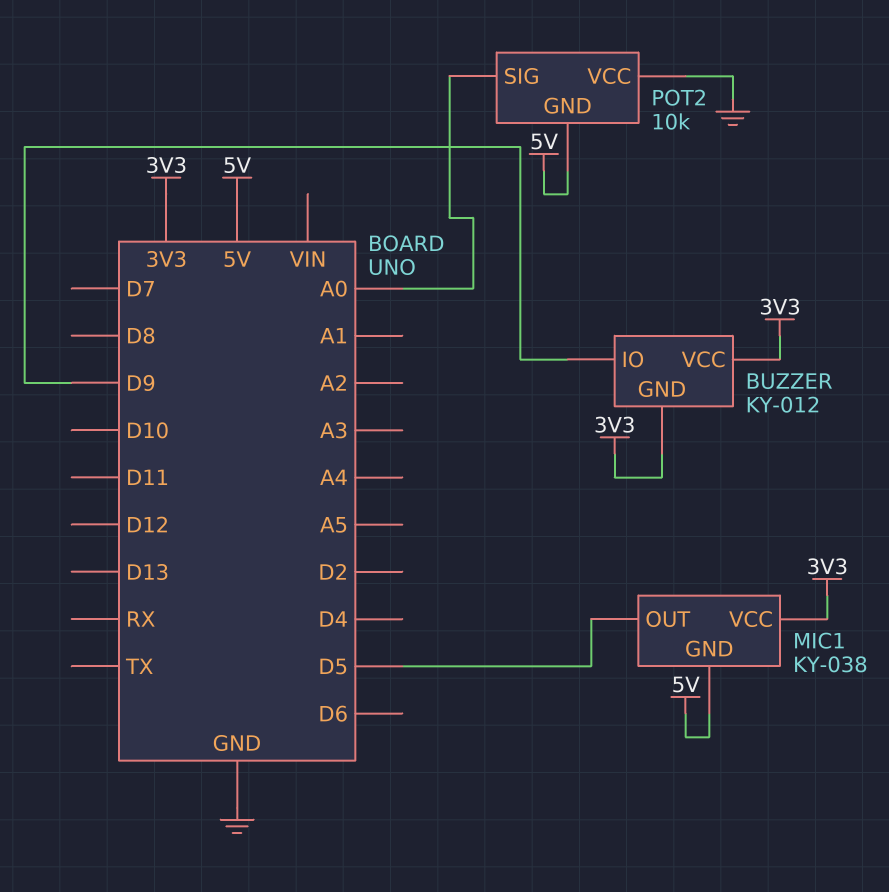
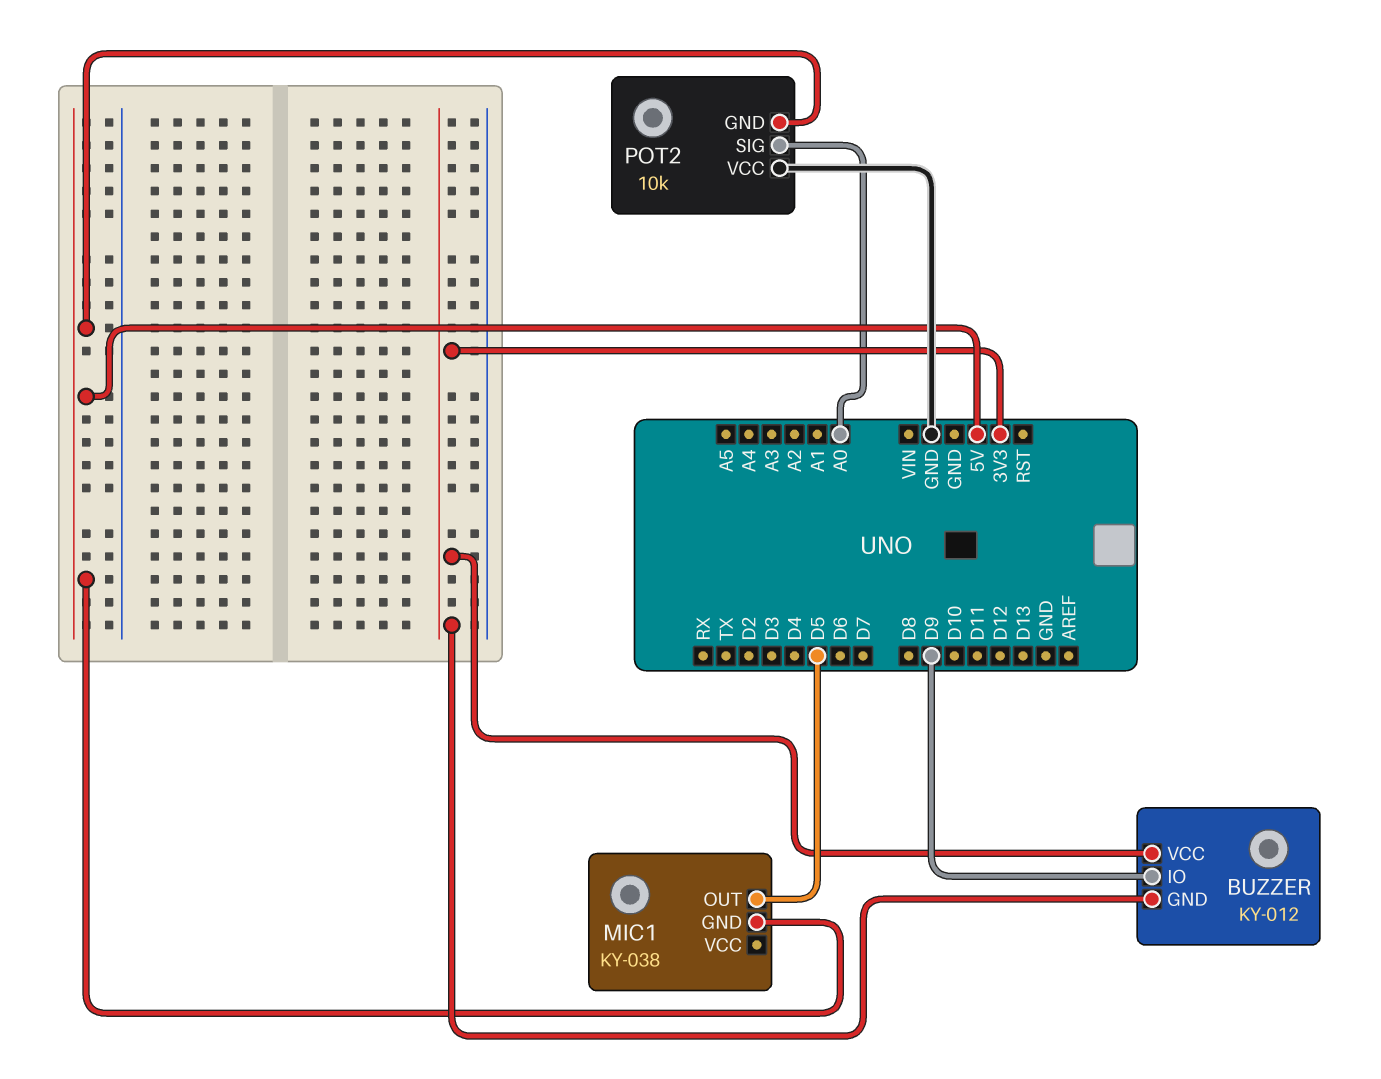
MIC1 pin VCC: 3V3 -> none

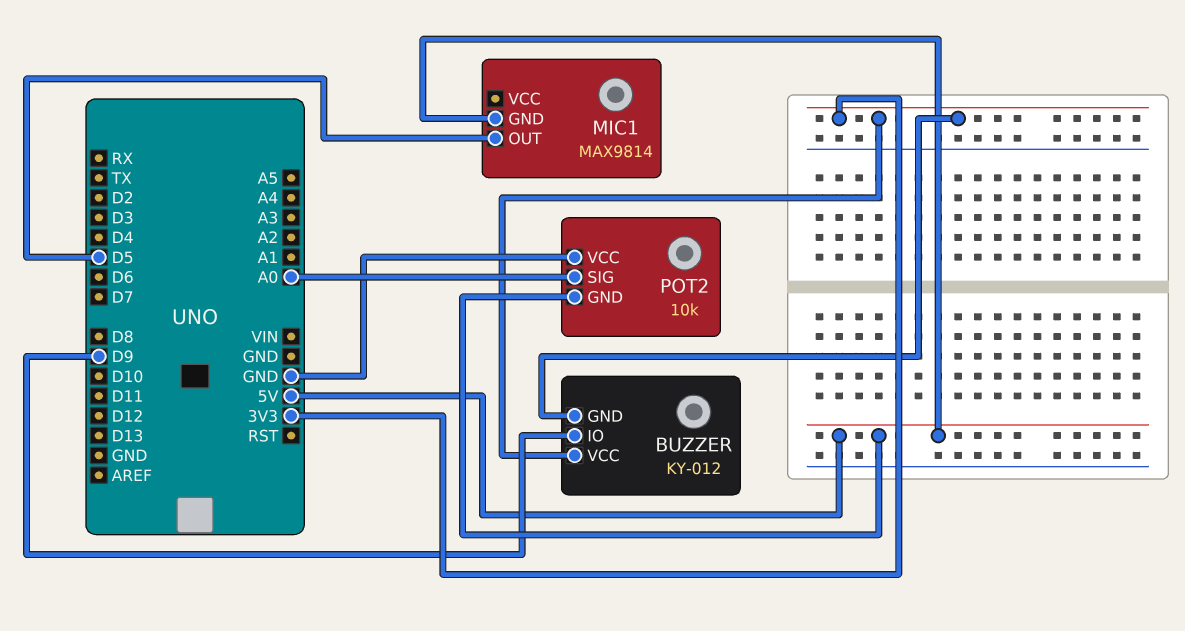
MIC1: KY-038 -> MAX9814

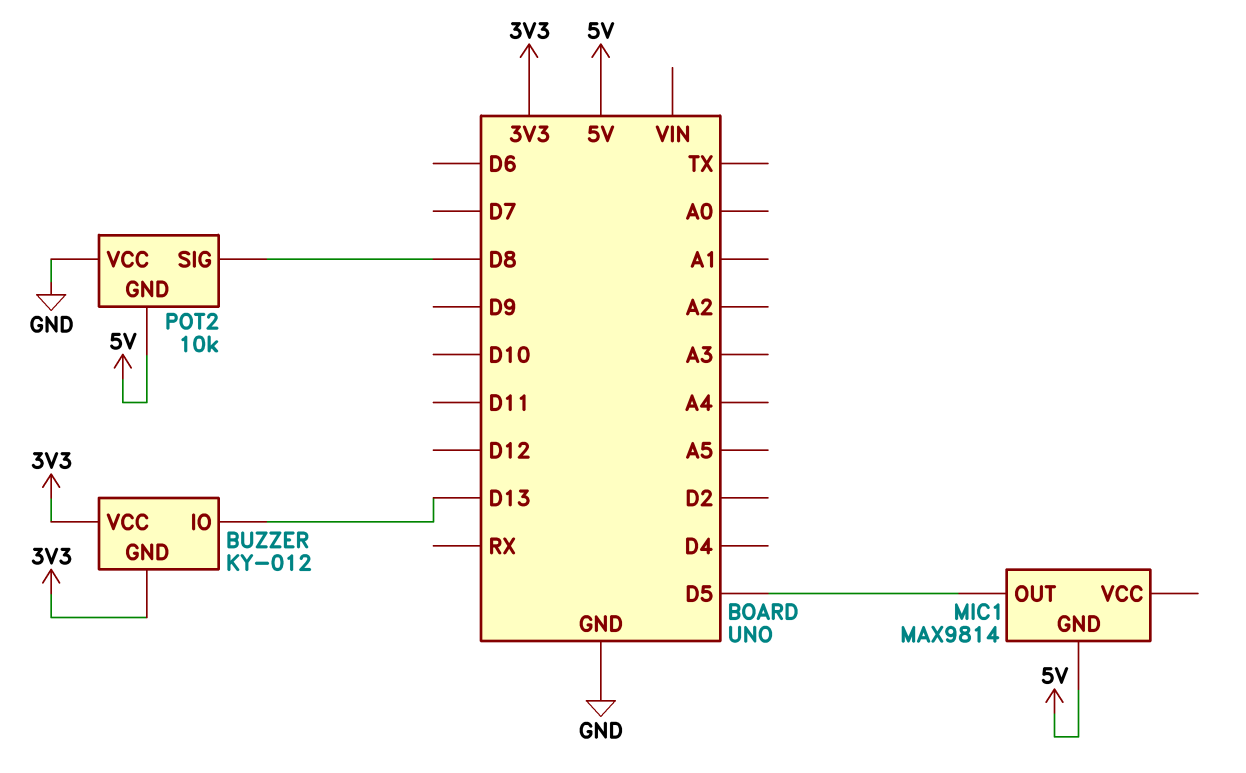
BUZZER pin IO: D9 -> D13
POT2 pin SIG: A0 -> D8

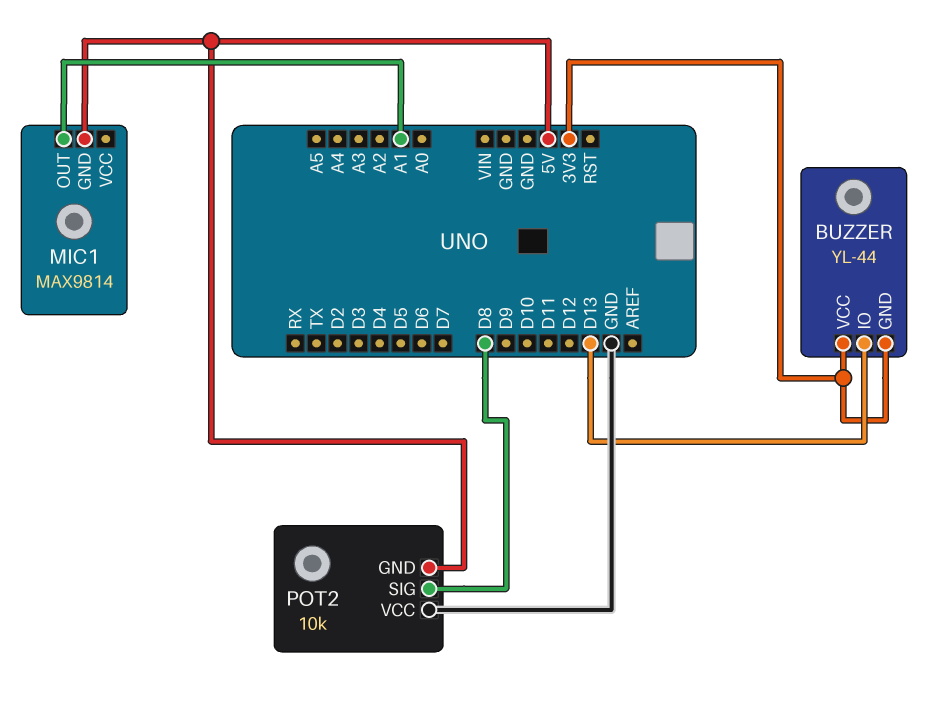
BUZZER: KY-012 -> YL-44
MIC1 pin OUT: D5 -> A1

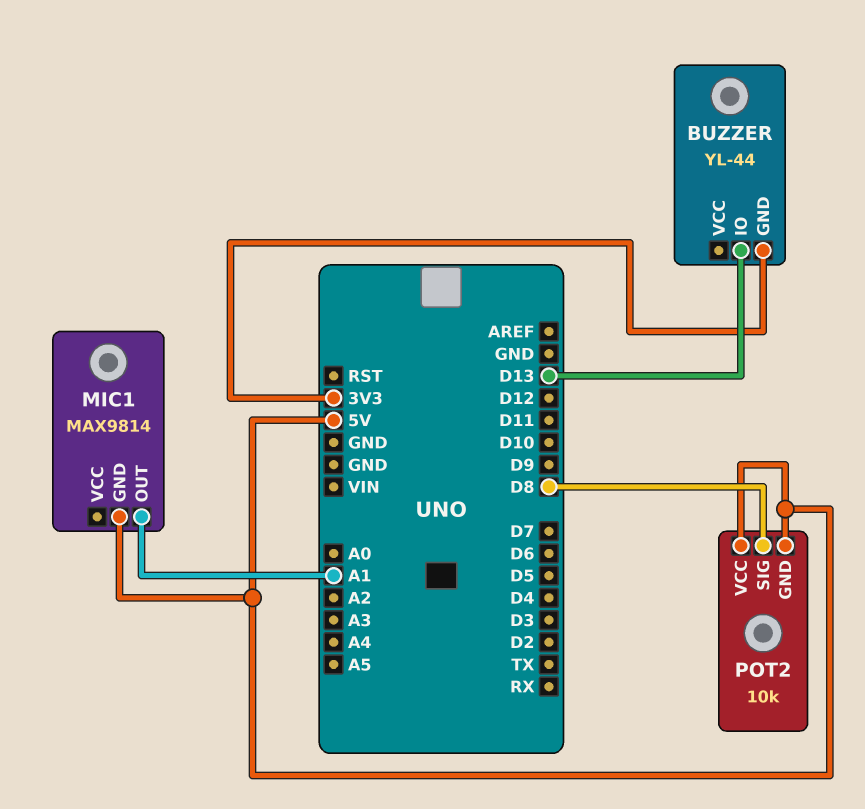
BUZZER pin VCC: 3V3 -> none
POT2 pin VCC: GND -> 5V

